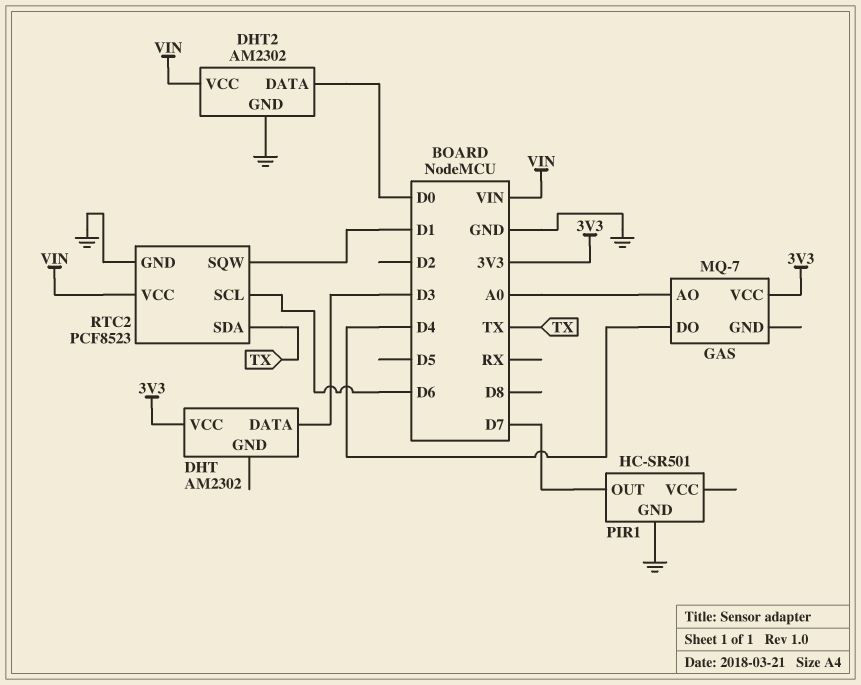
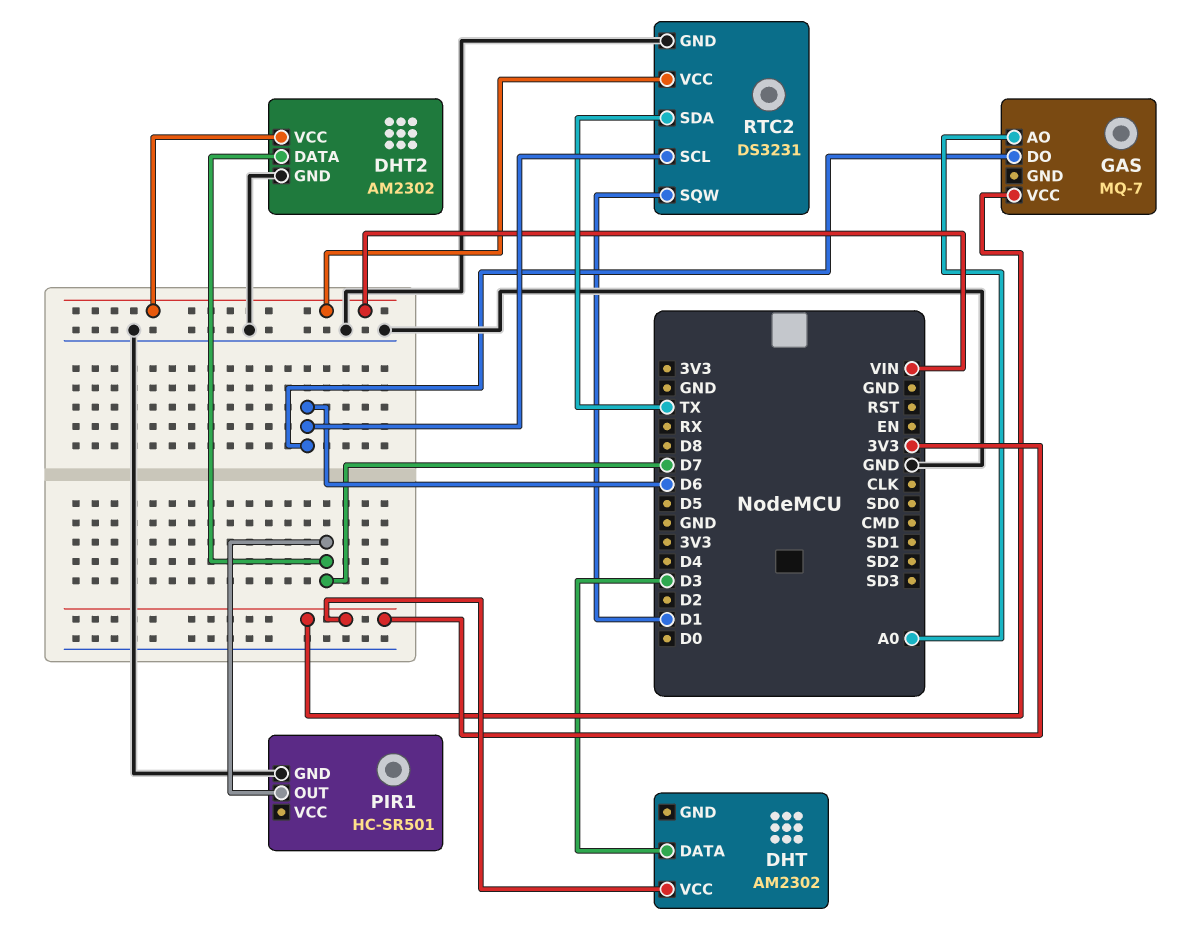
DHT2 pin DATA: D0 -> D7
GAS pin DO: D4 -> D6
RTC2: PCF8523 -> DS3231

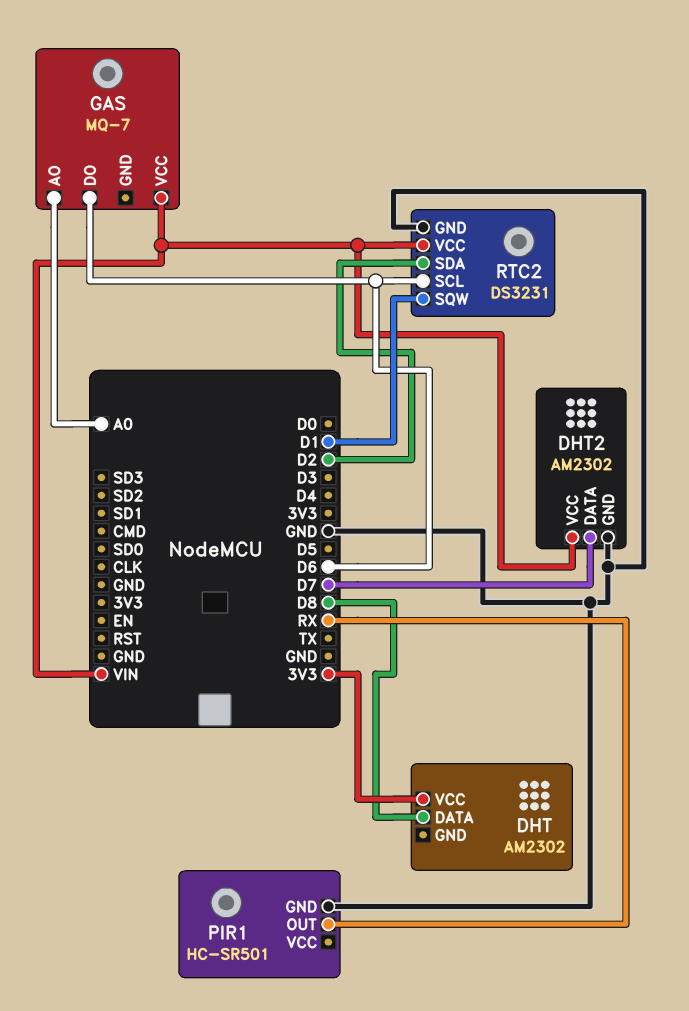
DHT pin DATA: D3 -> D8
GAS pin VCC: 3V3 -> VIN
PIR1 pin OUT: D7 -> RX
RTC2 pin SDA: TX -> D2

